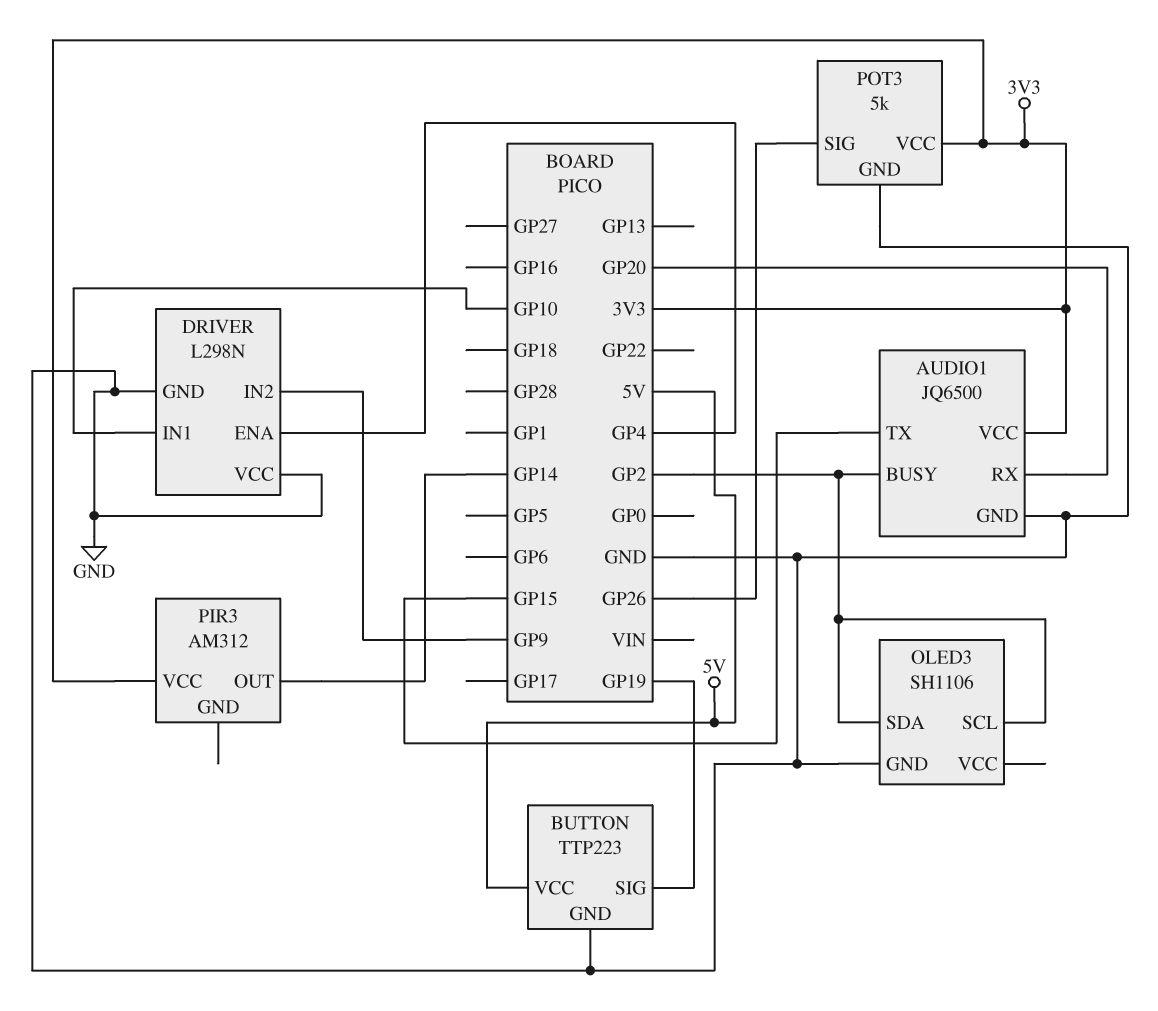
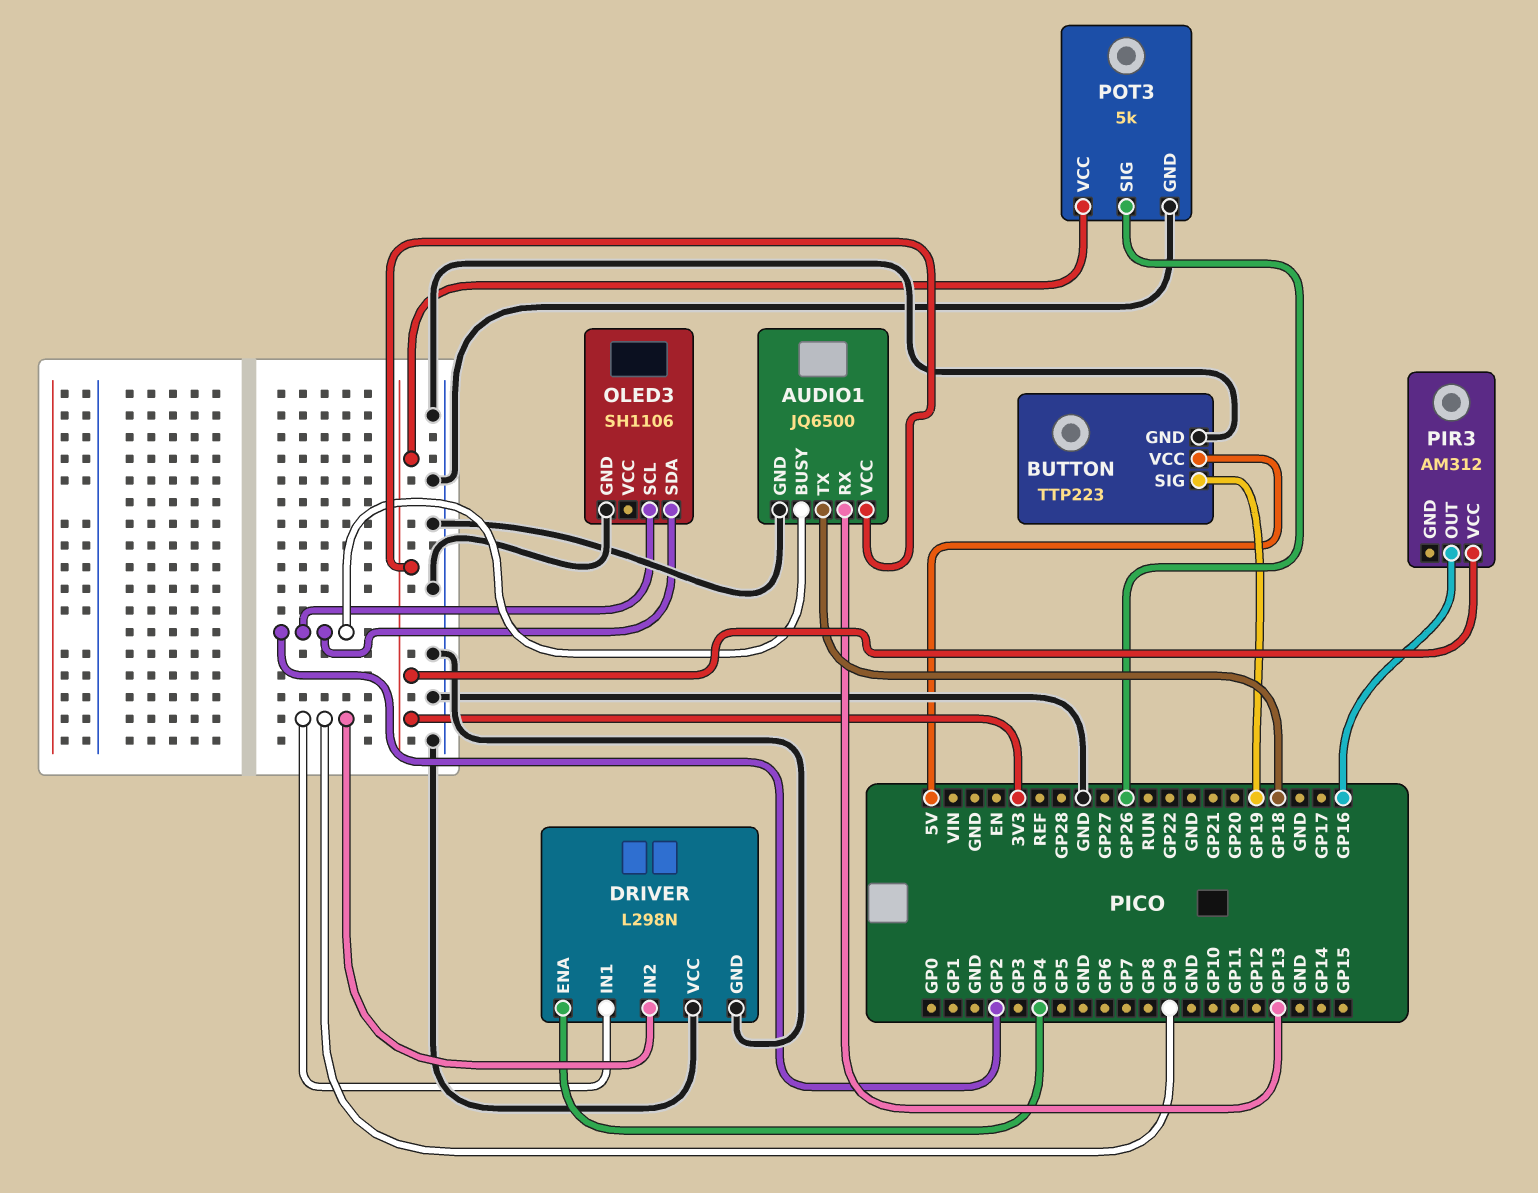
AUDIO1 pin RX: GP20 -> GP13
AUDIO1 pin TX: GP15 -> GP18
DRIVER pin IN1: GP10 -> GP9
PIR3 pin OUT: GP14 -> GP16

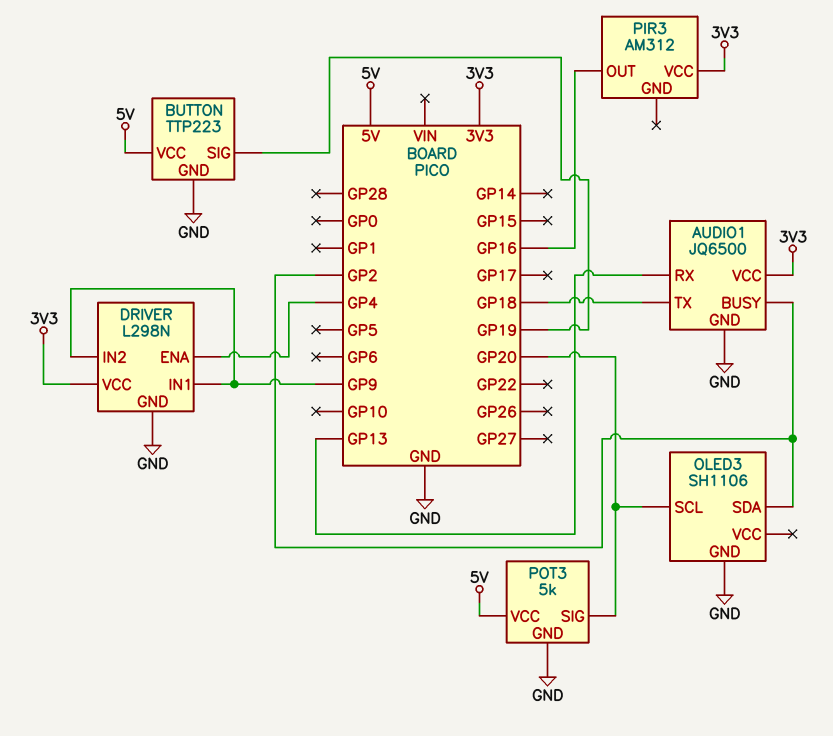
DRIVER pin VCC: GND -> 3V3
OLED3 pin SCL: GP2 -> GP20
POT3 pin SIG: GP26 -> GP20
POT3 pin VCC: 3V3 -> 5V

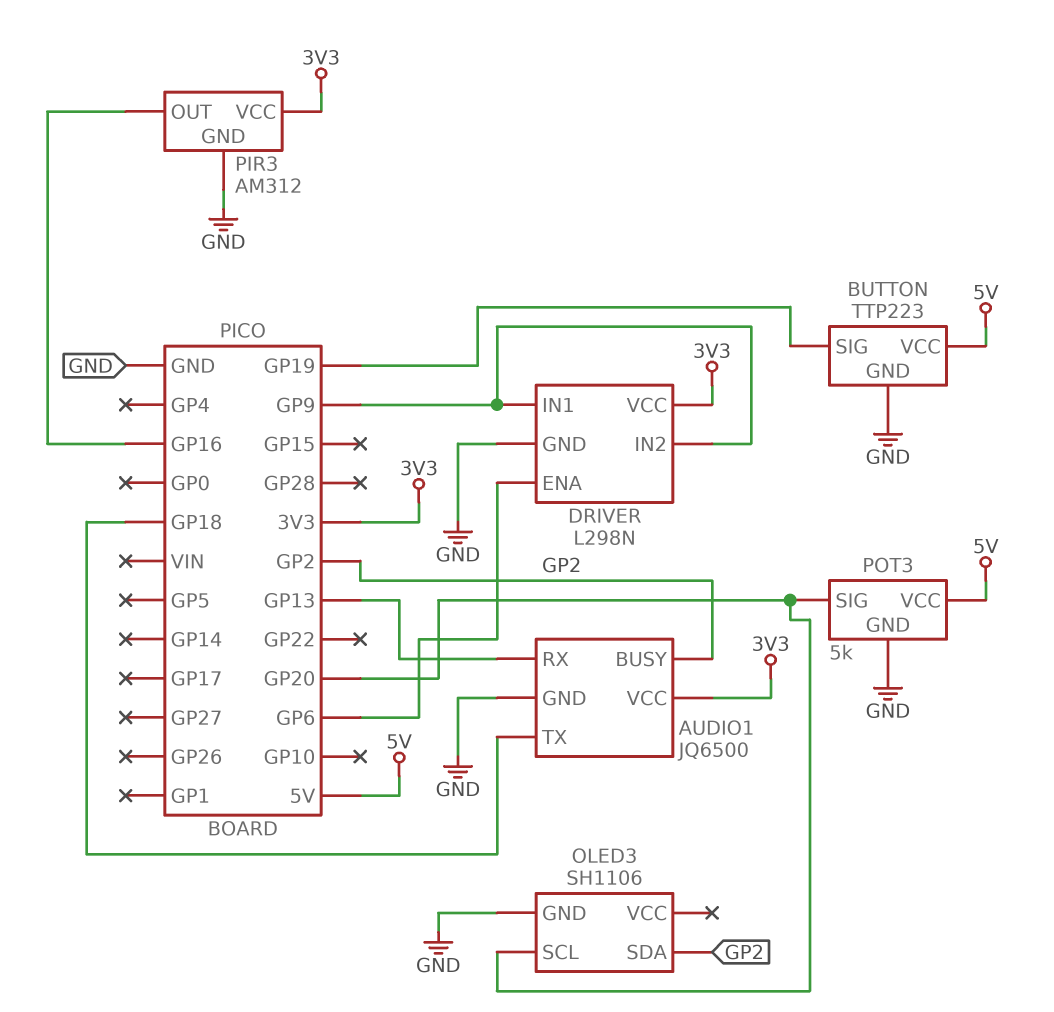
DRIVER pin ENA: GP4 -> GP6
PIR3 pin GND: none -> GND

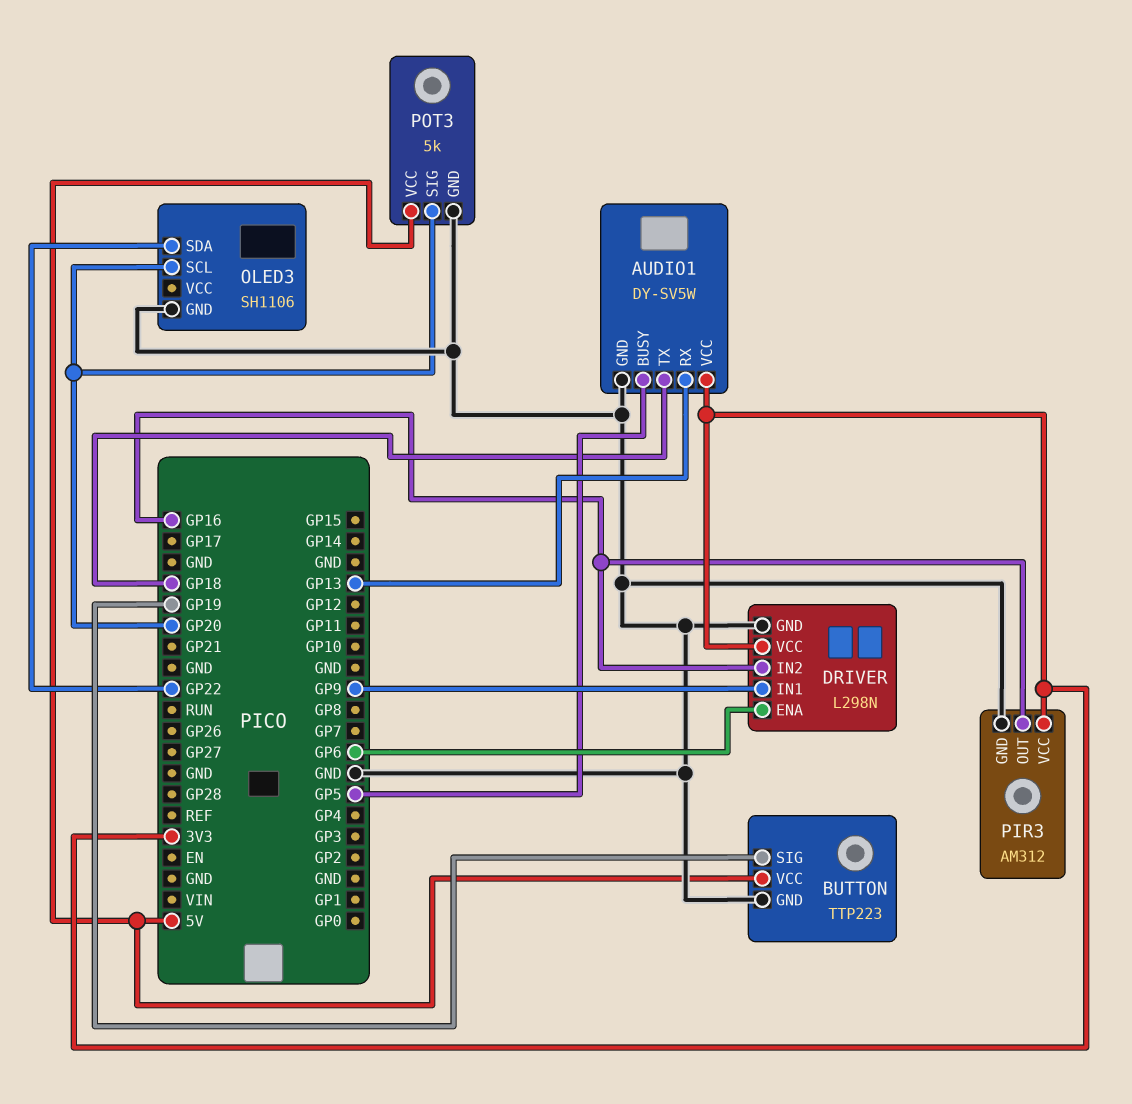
AUDIO1: JQ6500 -> DY-SV5W
AUDIO1 pin BUSY: GP2 -> GP5
DRIVER pin IN2: GP9 -> GP16
OLED3 pin SDA: GP2 -> GP22

